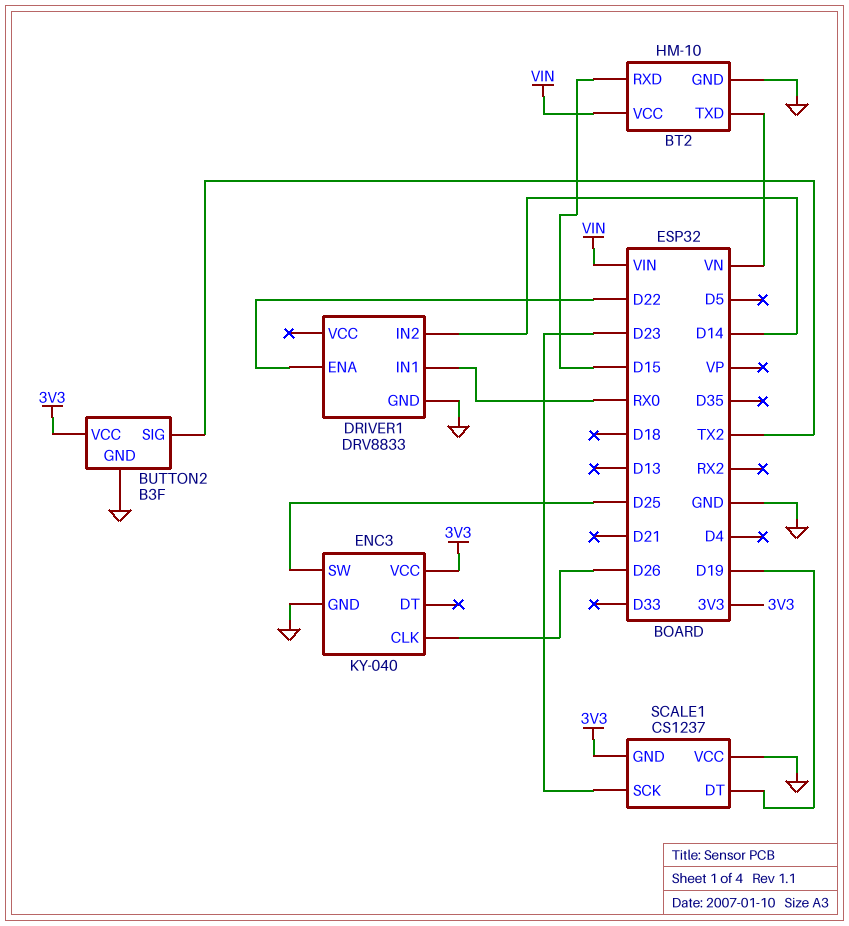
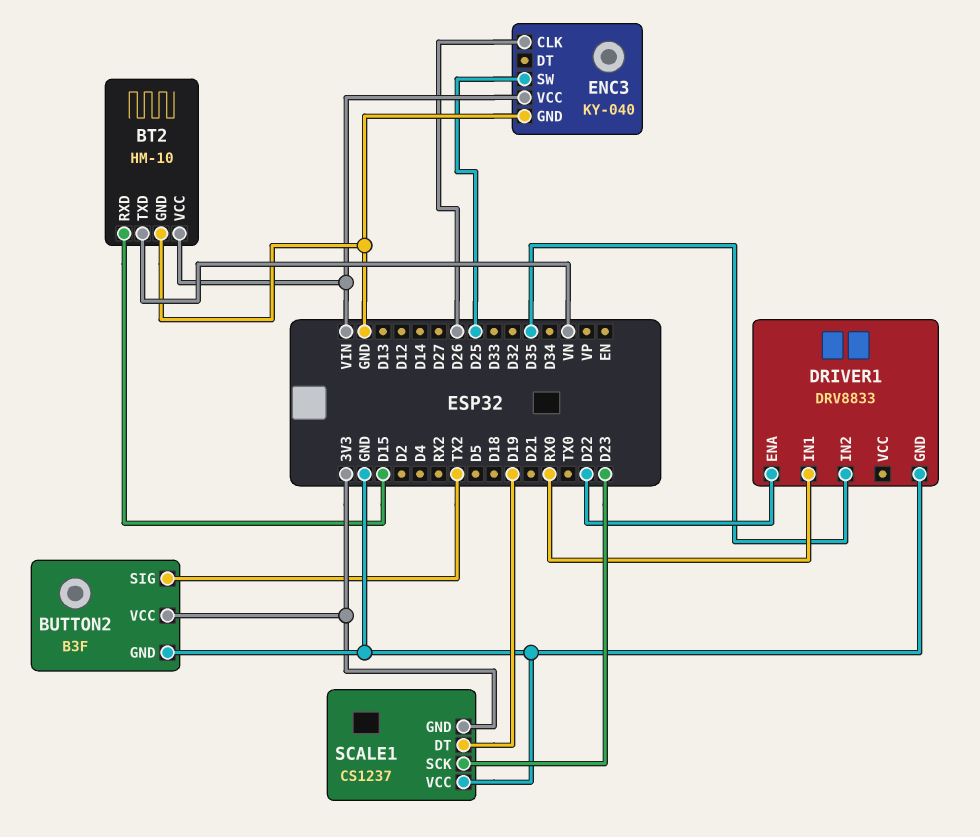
DRIVER1 pin IN2: D14 -> D35
ENC3 pin VCC: 3V3 -> VIN

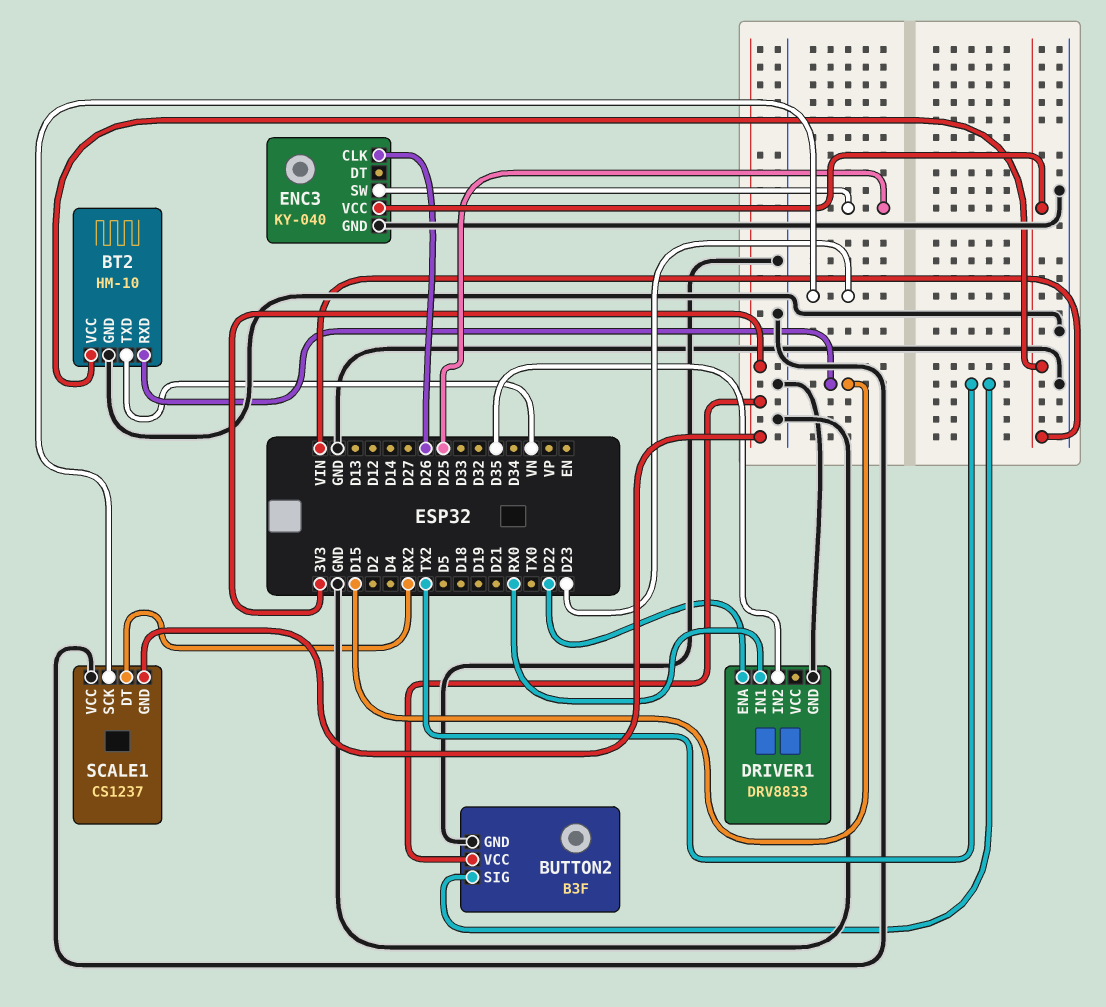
SCALE1 pin DT: D19 -> RX2

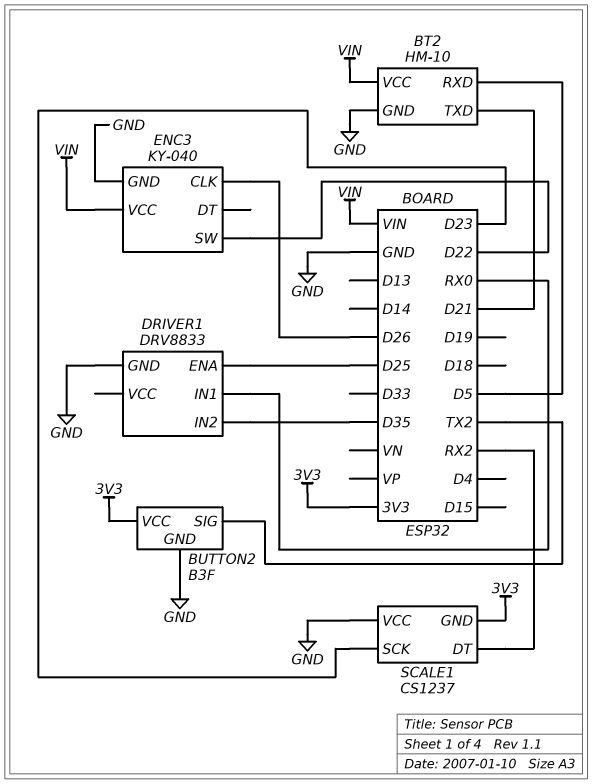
BT2 pin RXD: D15 -> D5
BT2 pin TXD: VN -> D21
DRIVER1 pin ENA: D22 -> D25
ENC3 pin SW: D25 -> D22

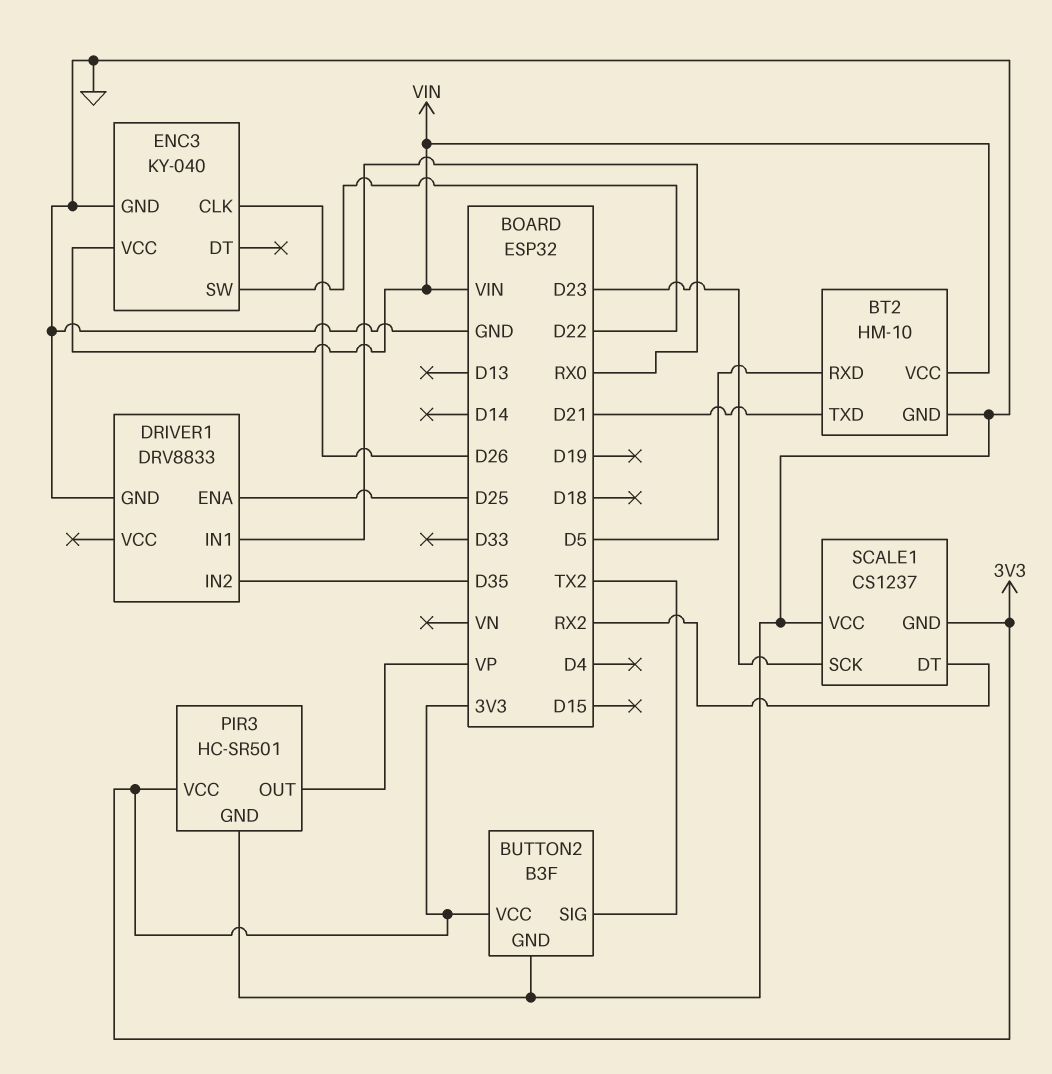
PIR3: none -> HC-SR501
PIR3 pin GND: none -> GND
PIR3 pin OUT: none -> VP
PIR3 pin VCC: none -> 3V3

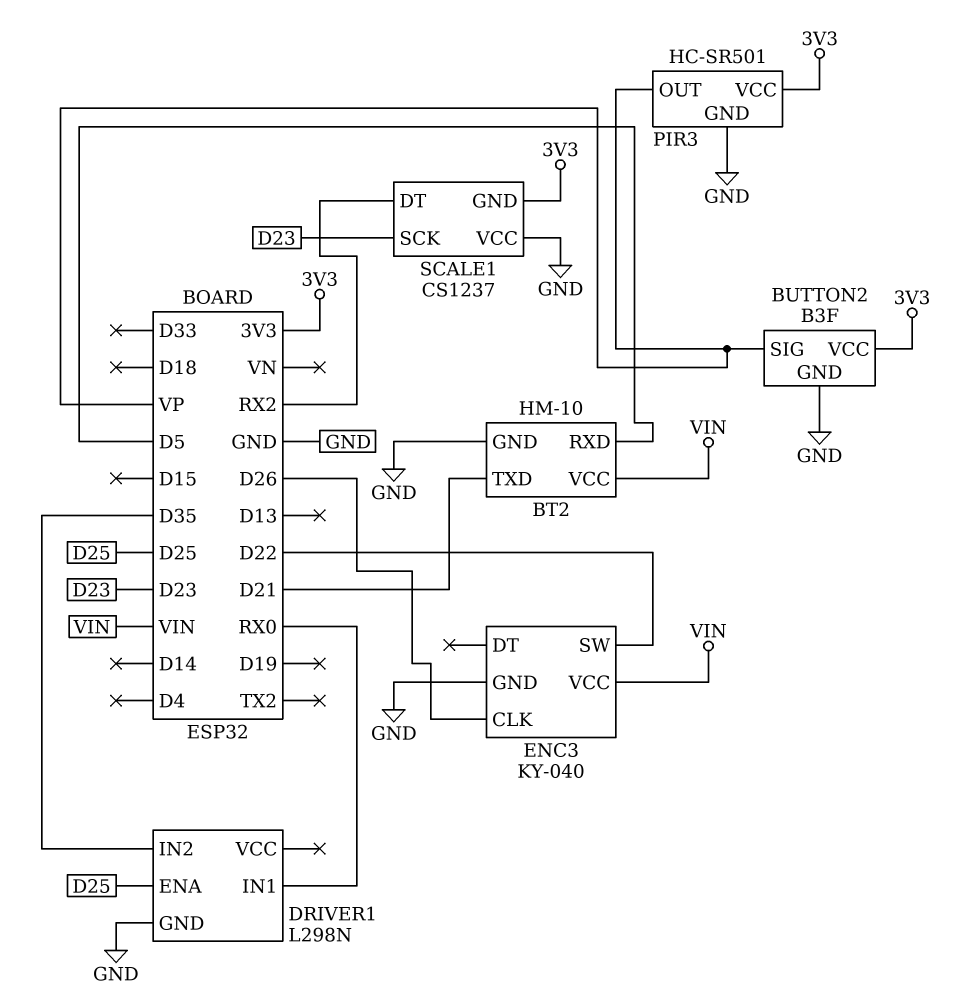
BUTTON2 pin SIG: TX2 -> VP
DRIVER1: DRV8833 -> L298N

